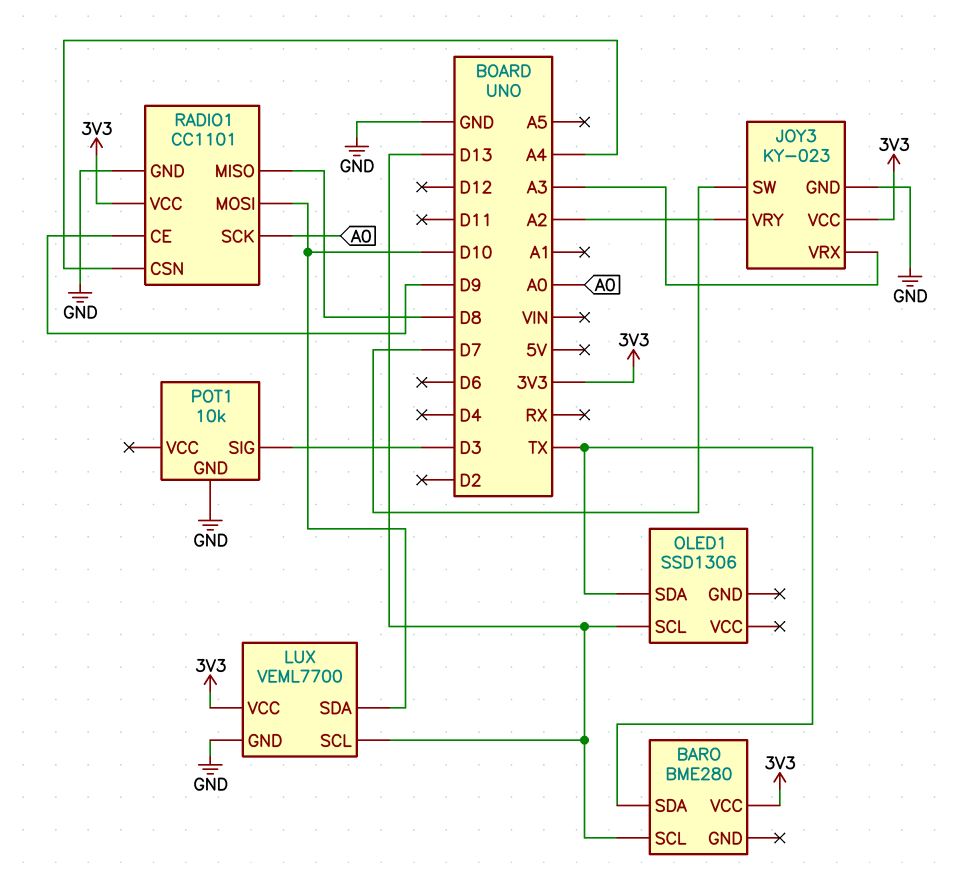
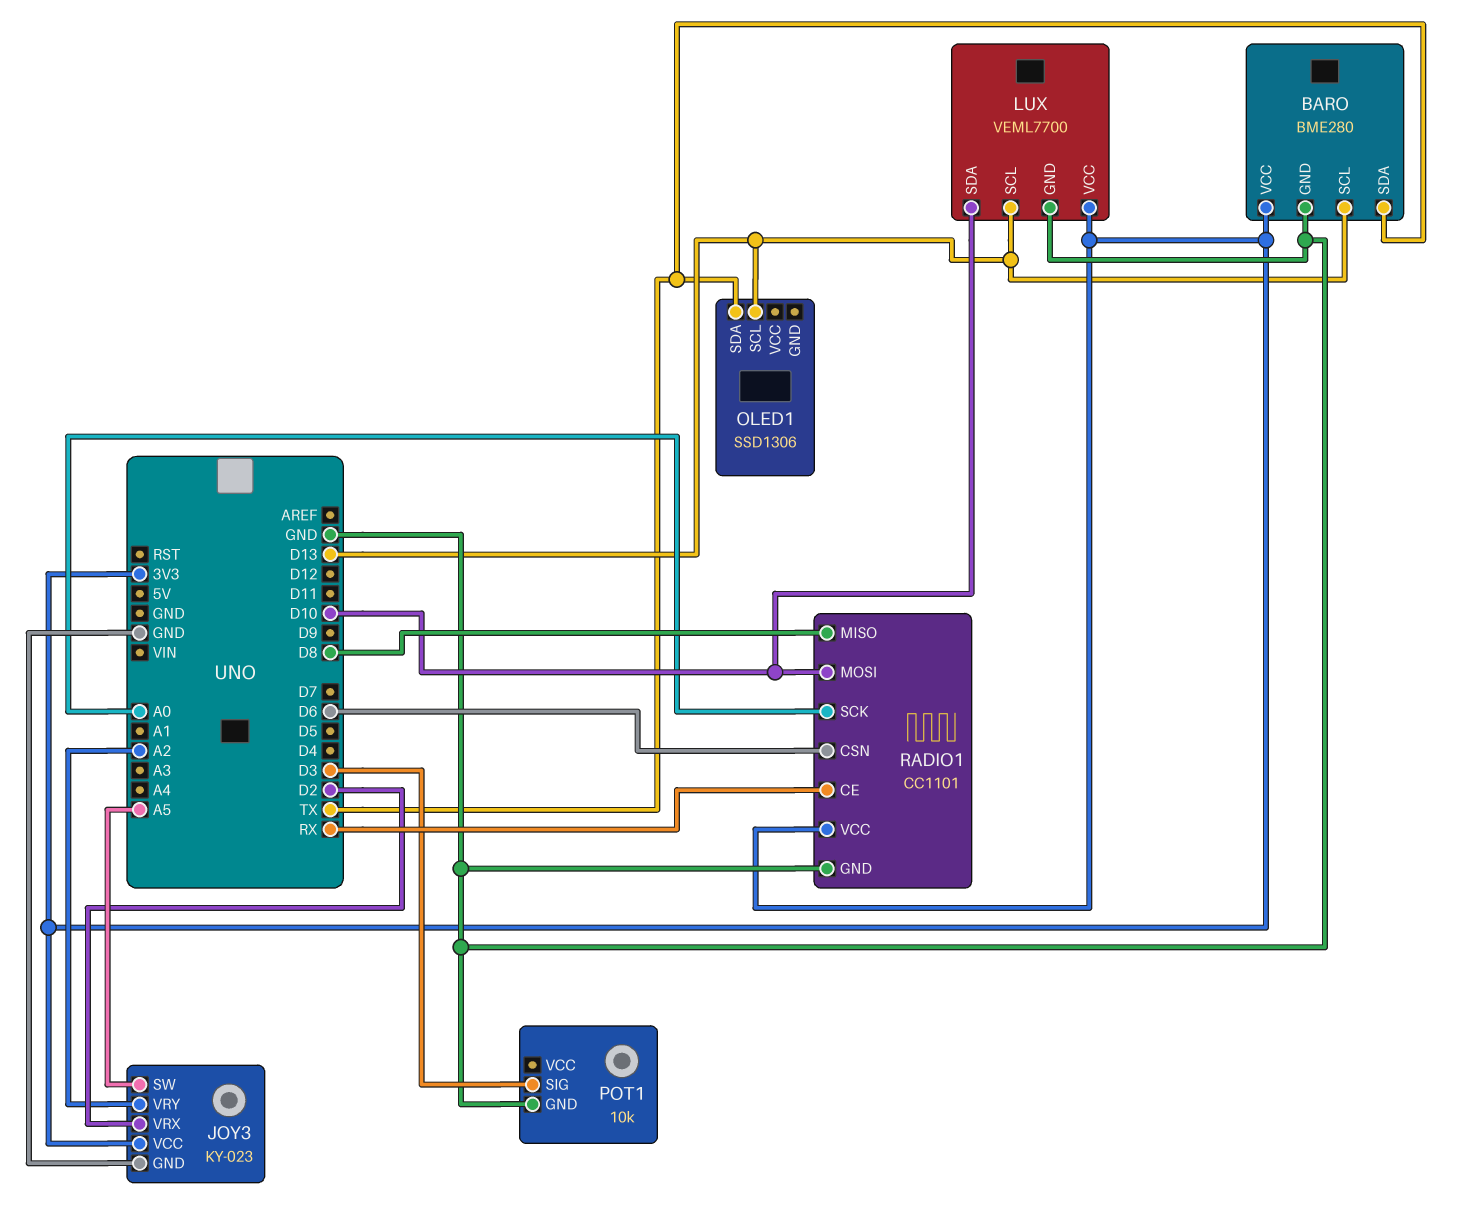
BARO pin GND: none -> GND
JOY3 pin SW: D7 -> A5
JOY3 pin VRX: A3 -> D2
RADIO1 pin CE: D9 -> RX
RADIO1 pin CSN: A4 -> D6

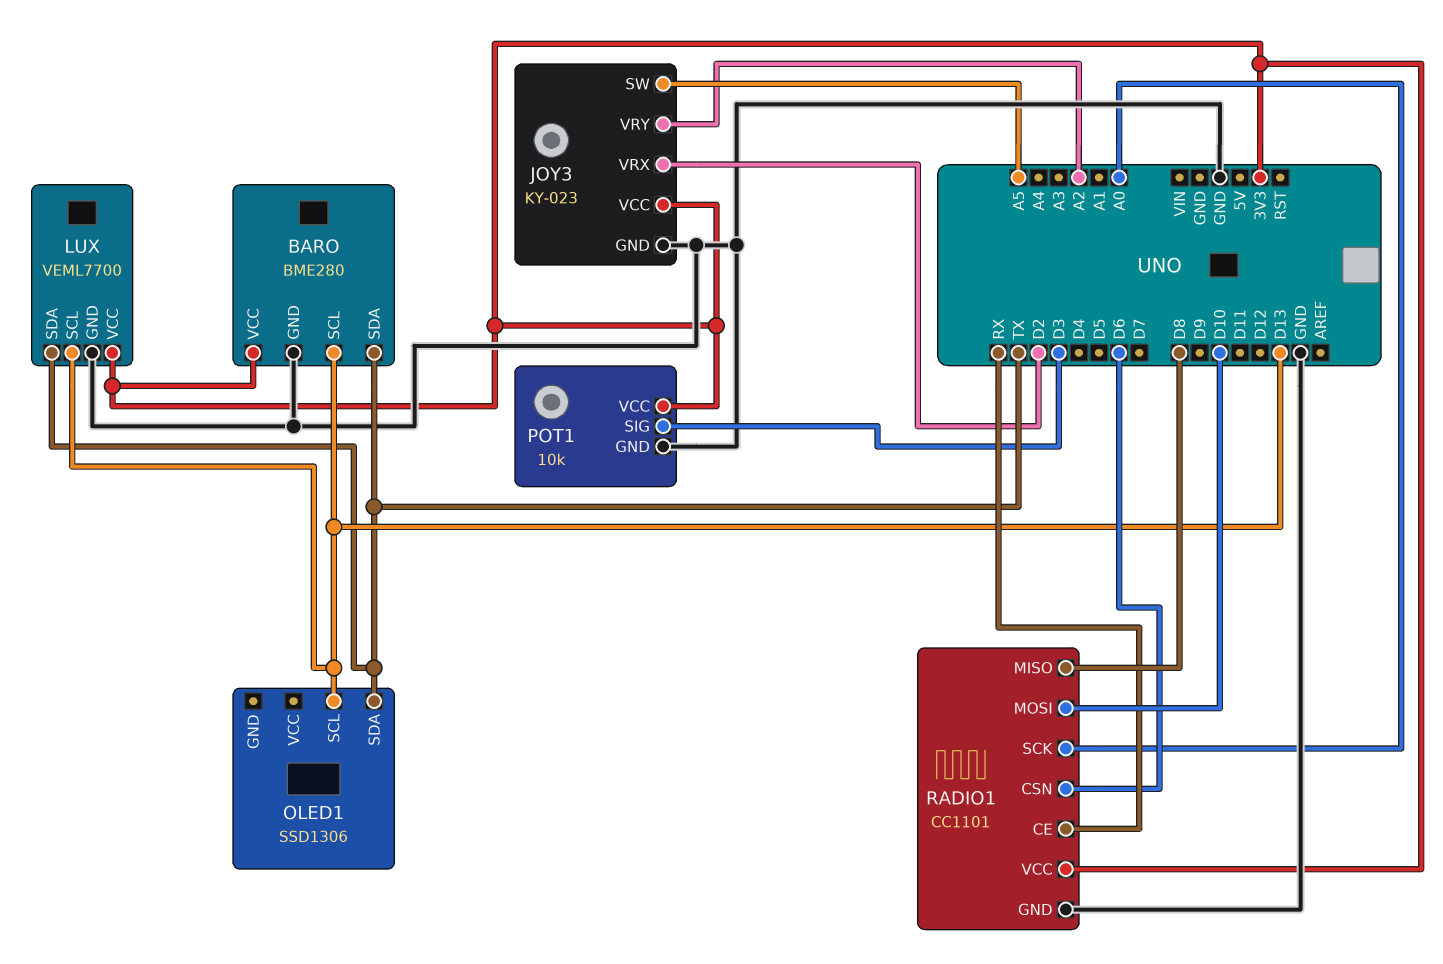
LUX pin SDA: D10 -> TX
POT1 pin VCC: none -> 3V3

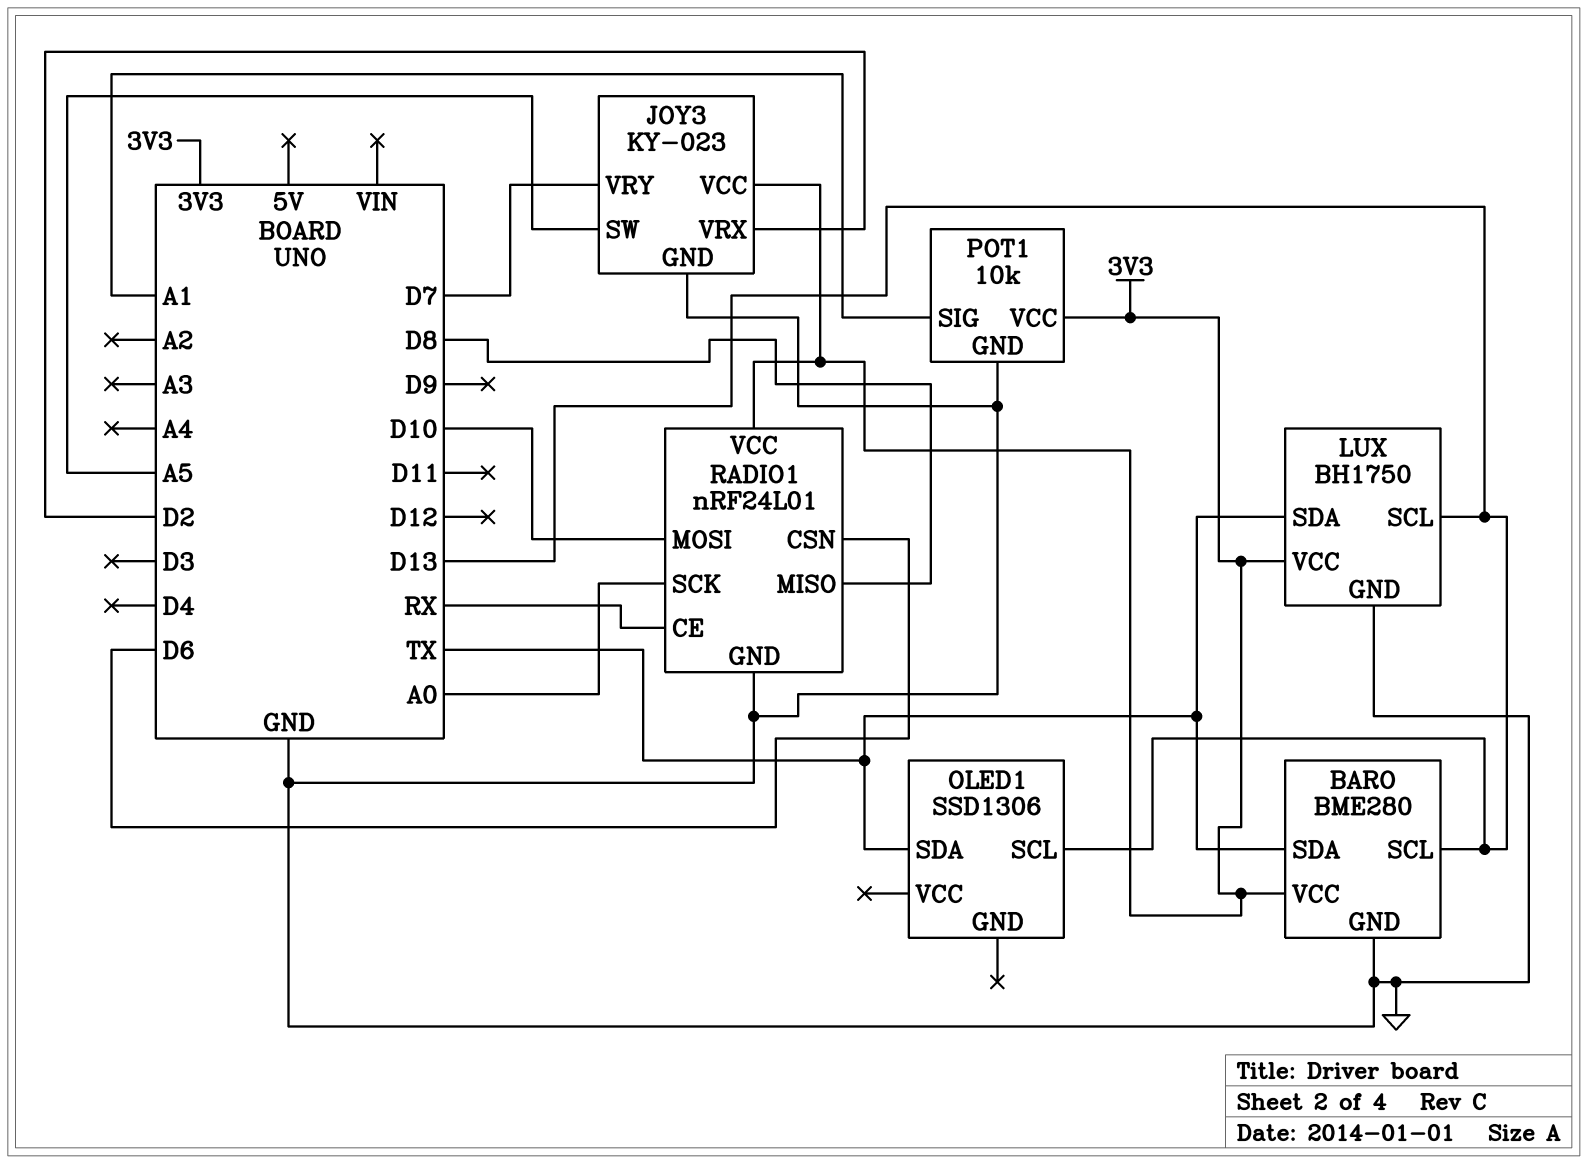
JOY3 pin VRY: A2 -> D7
LUX: VEML7700 -> BH1750
POT1 pin SIG: D3 -> A1
RADIO1: CC1101 -> nRF24L01

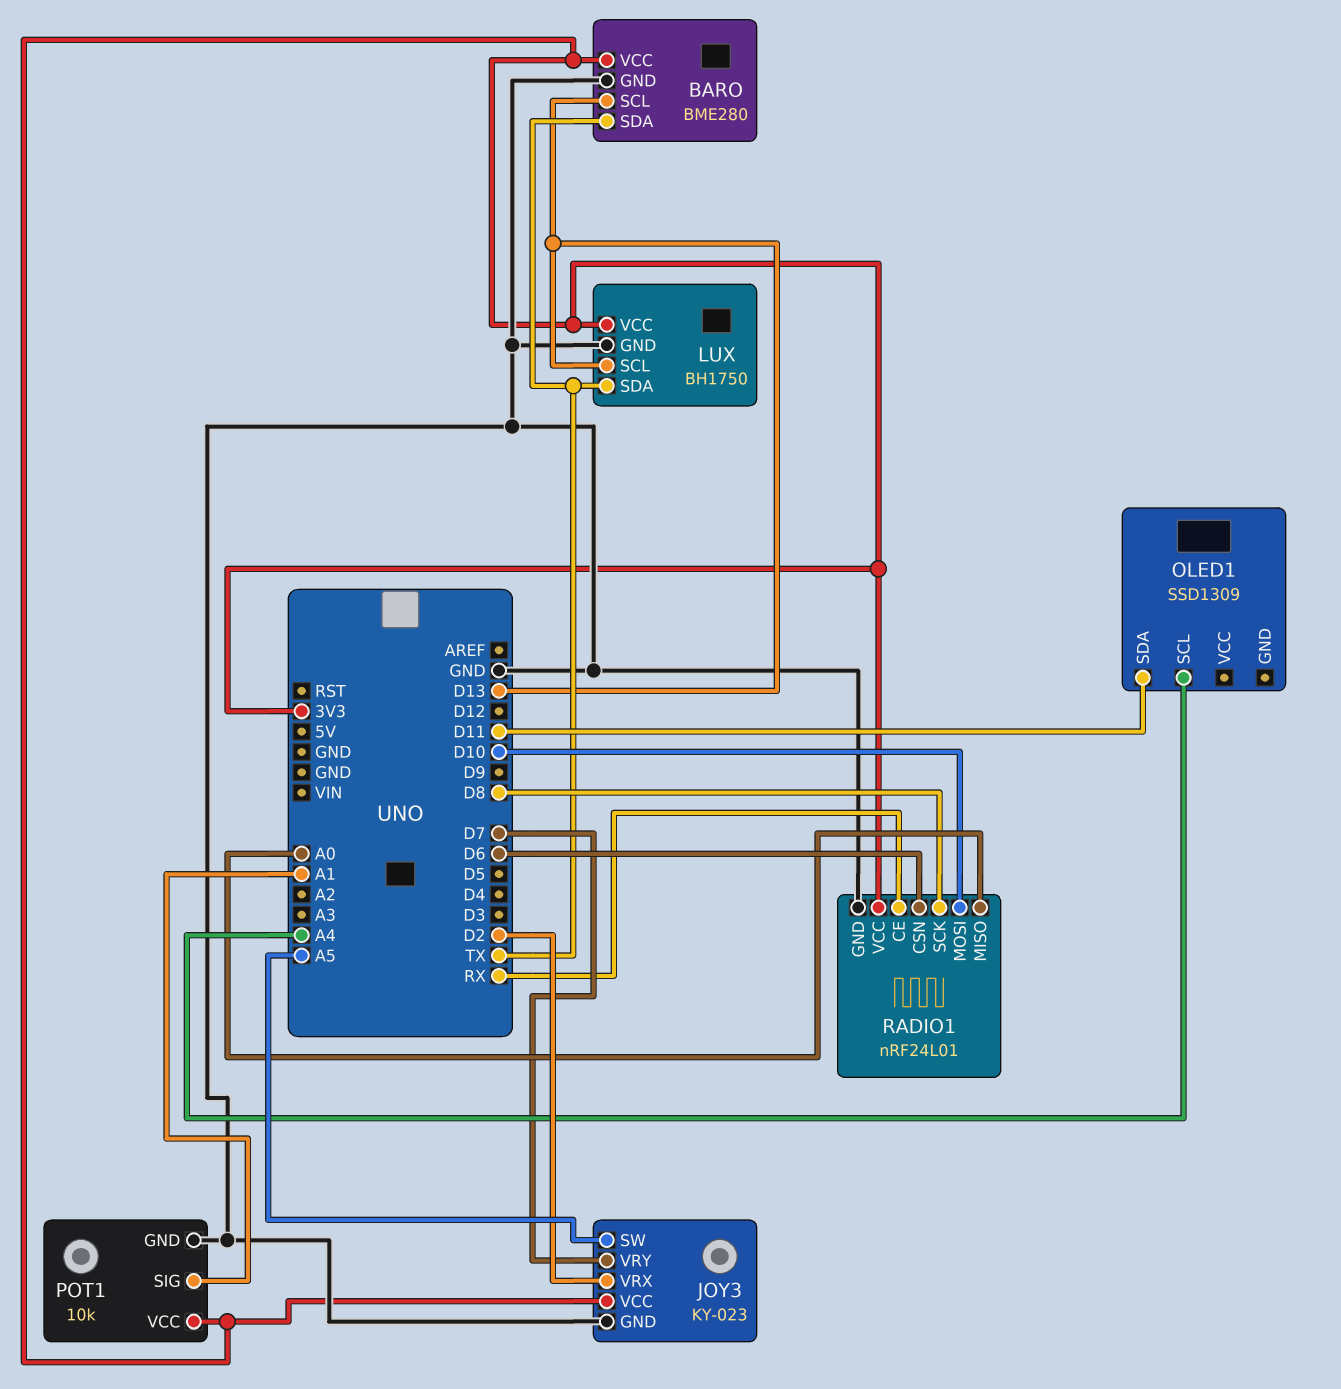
OLED1: SSD1306 -> SSD1309
OLED1 pin SCL: D13 -> A4
OLED1 pin SDA: TX -> D11
RADIO1 pin MISO: D8 -> A0
RADIO1 pin SCK: A0 -> D8

